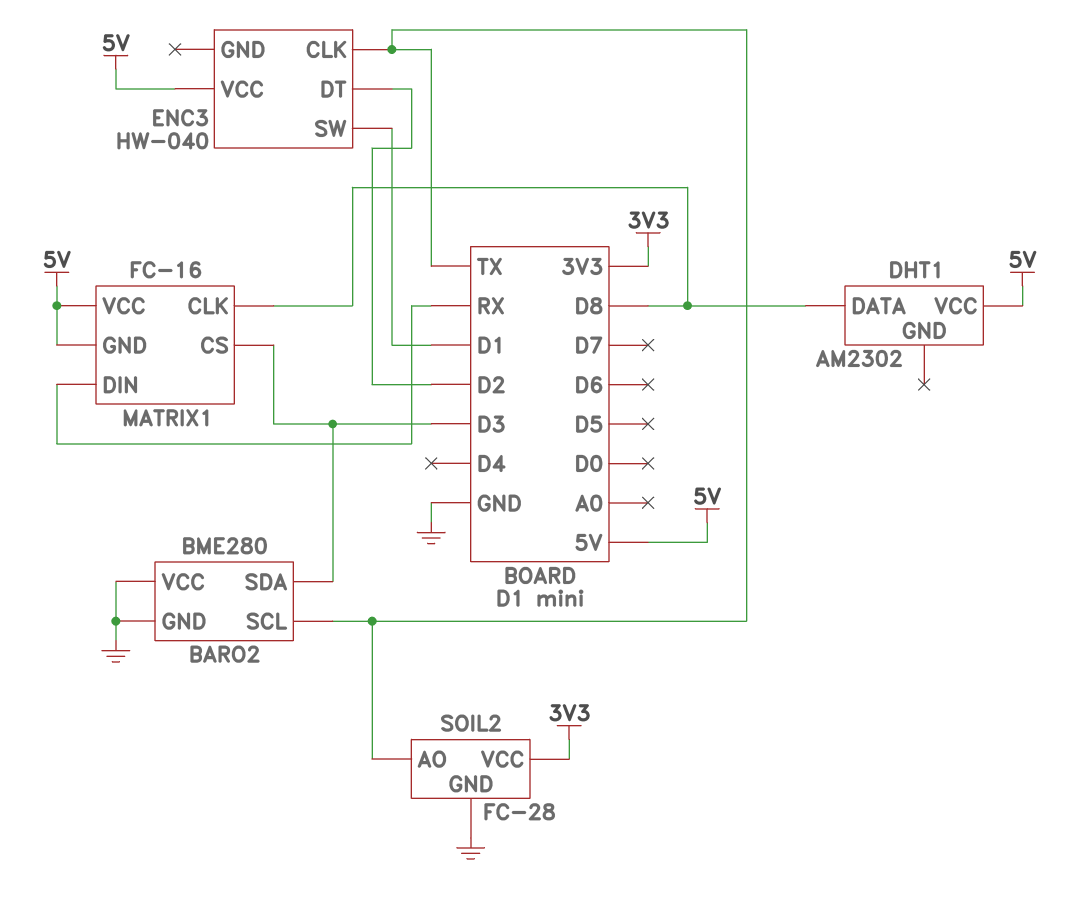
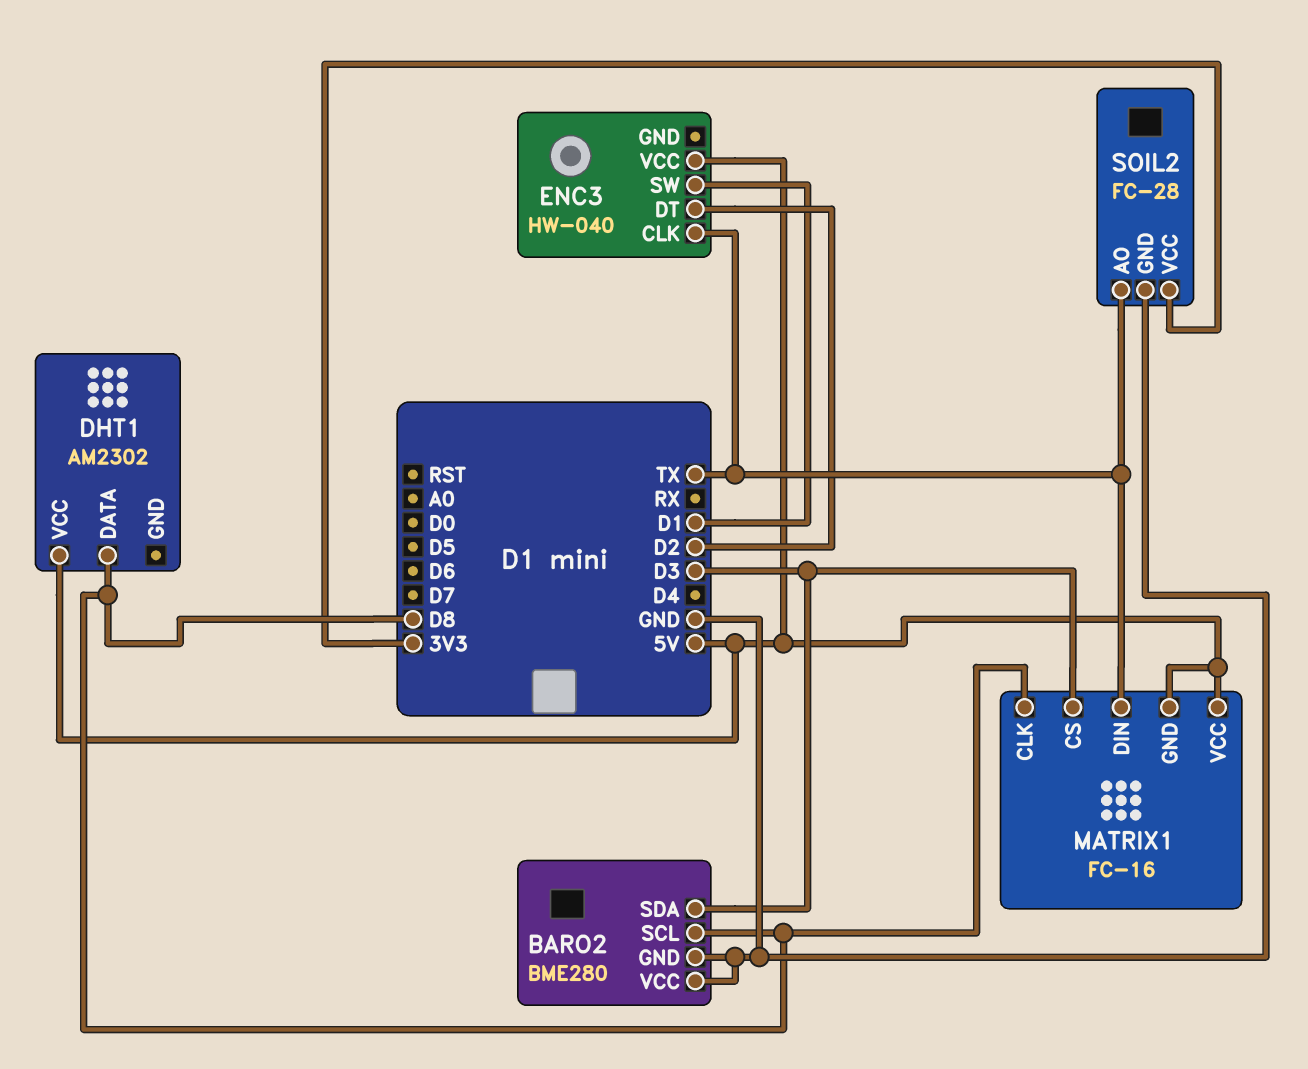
BARO2 pin SCL: TX -> D8
MATRIX1 pin DIN: RX -> TX

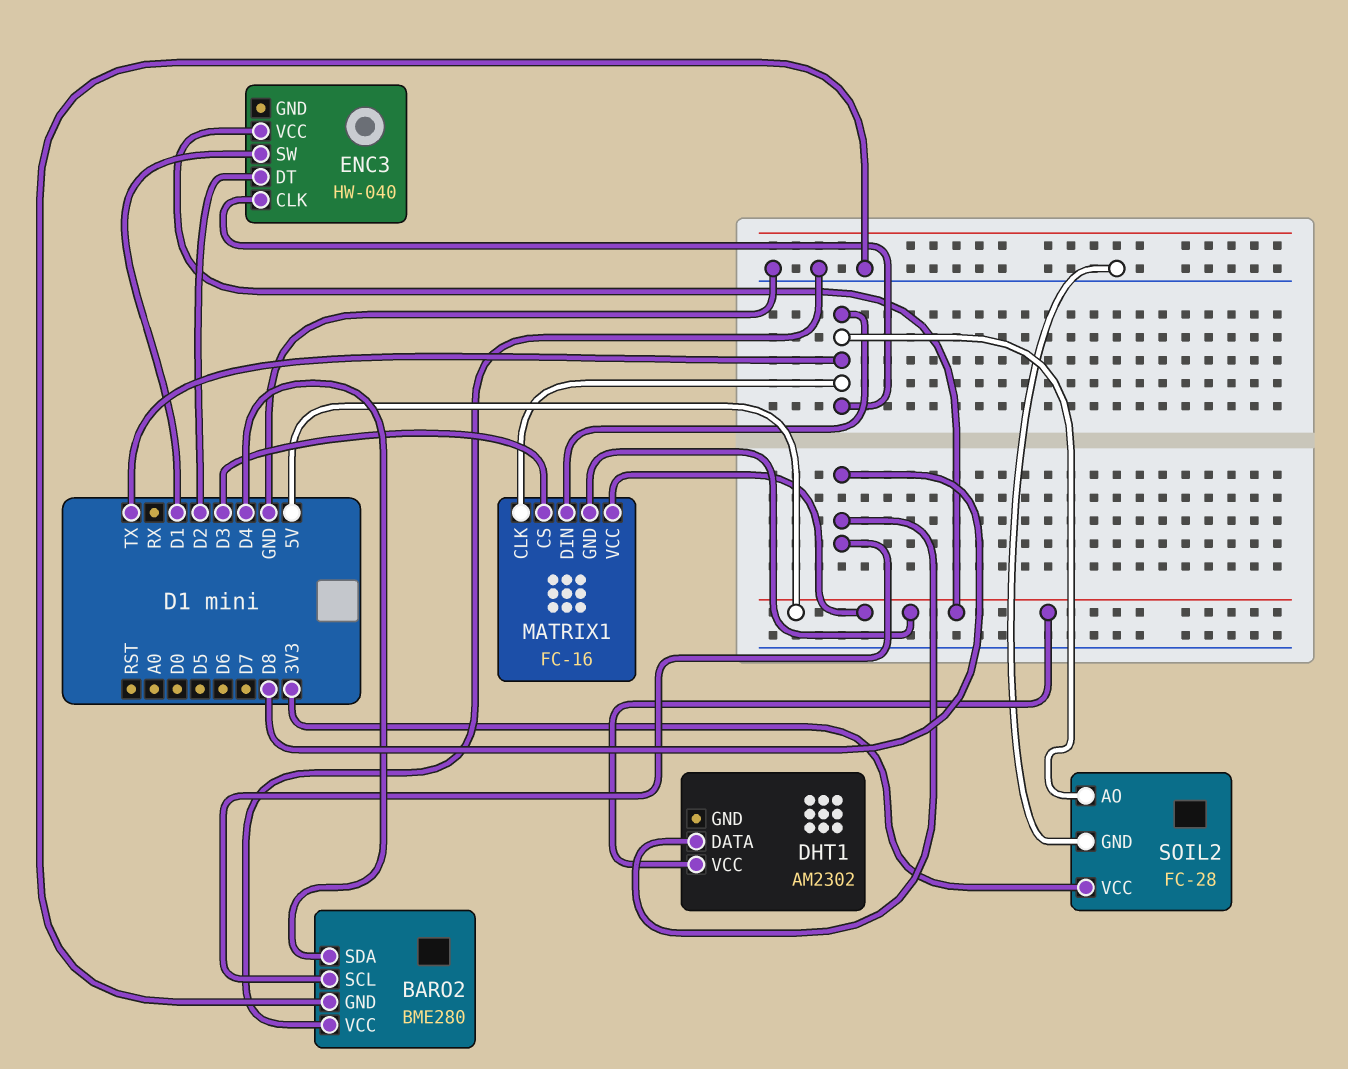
BARO2 pin SDA: D3 -> D4
MATRIX1 pin CLK: D8 -> TX

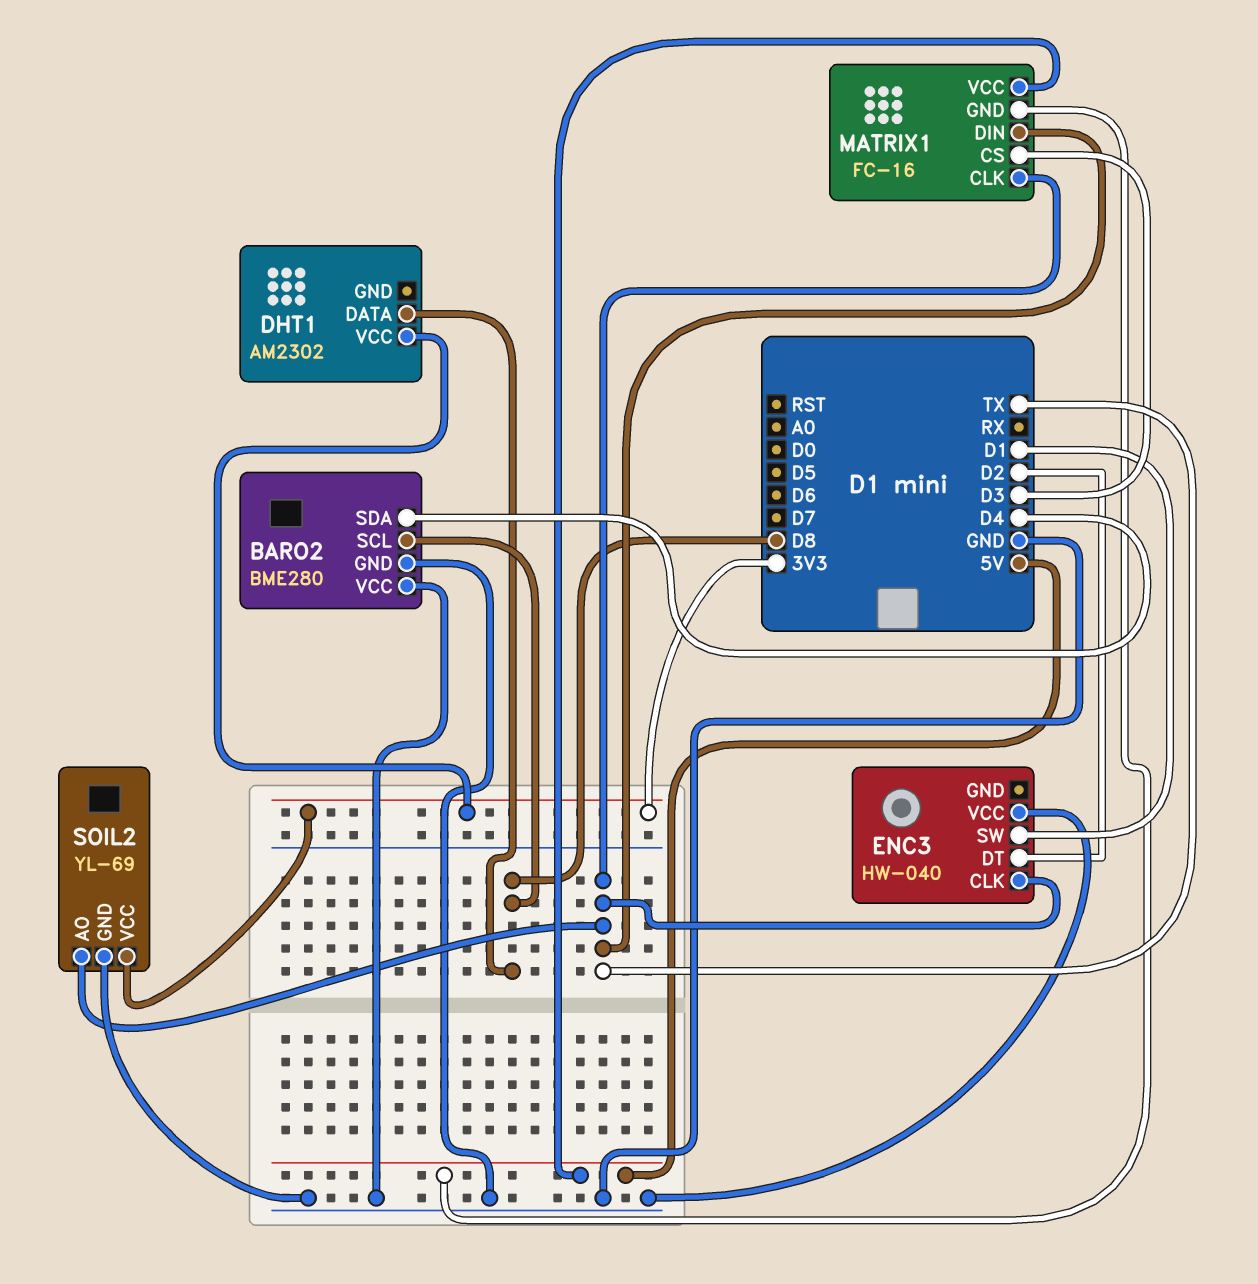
DHT1 pin VCC: 5V -> 3V3
ENC3 pin VCC: 5V -> GND
SOIL2: FC-28 -> YL-69

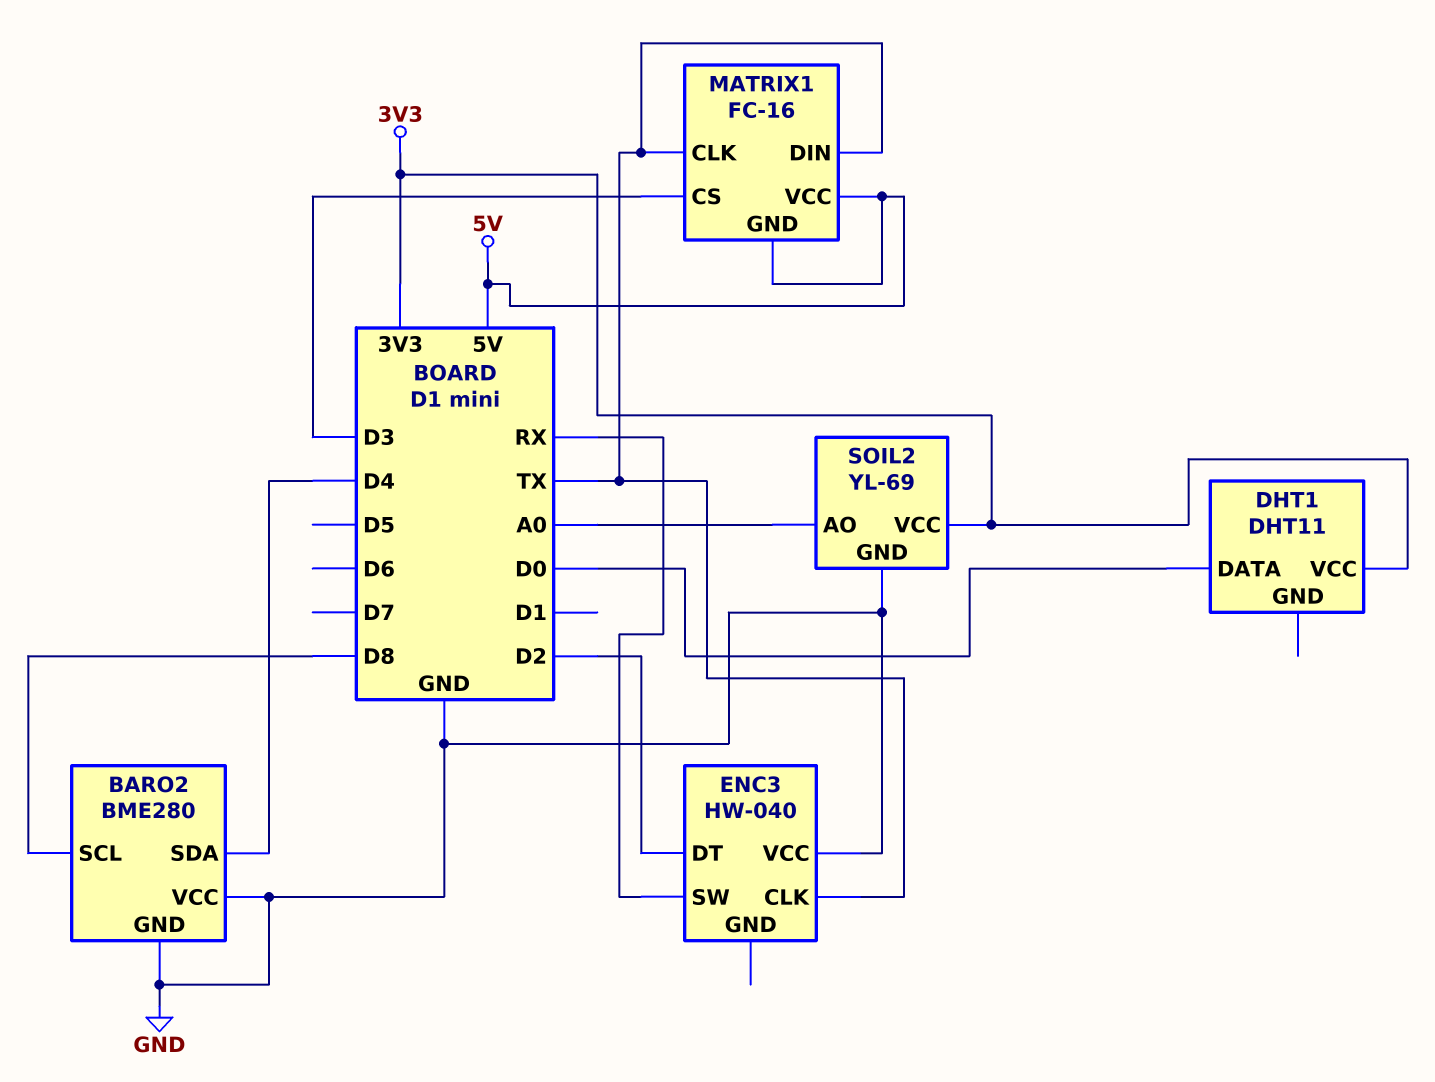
DHT1: AM2302 -> DHT11
DHT1 pin DATA: D8 -> D0
ENC3 pin SW: D1 -> RX
SOIL2 pin AO: TX -> A0

